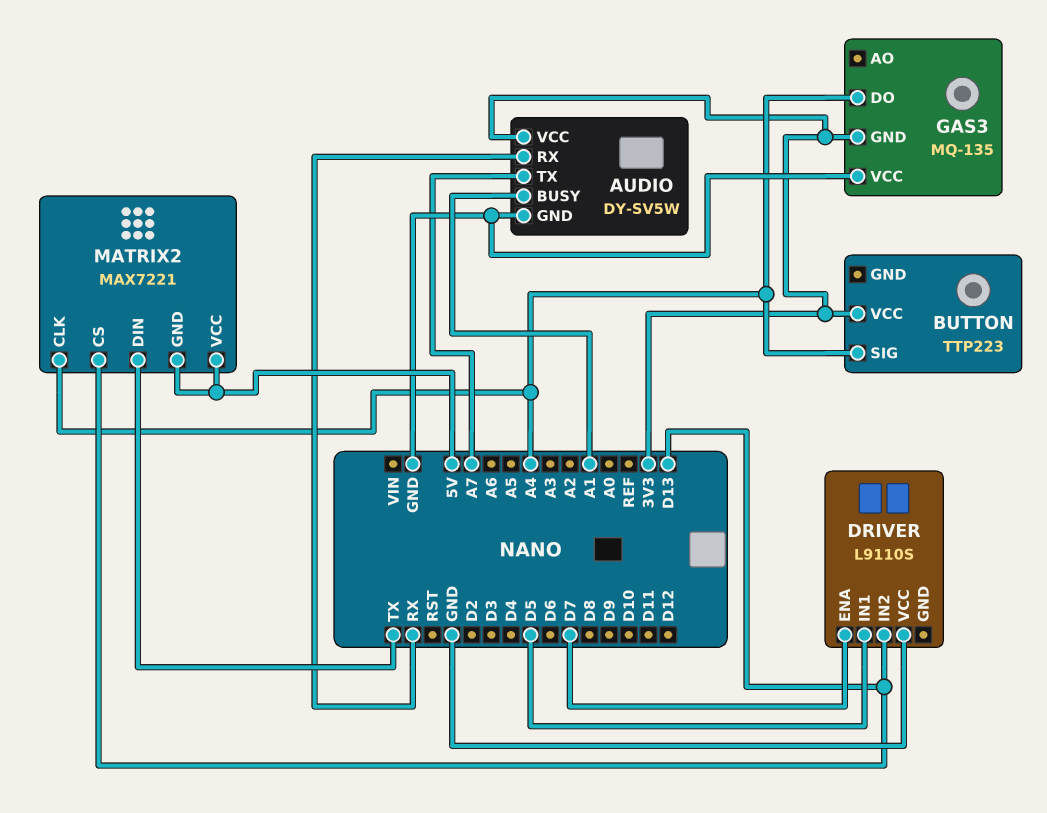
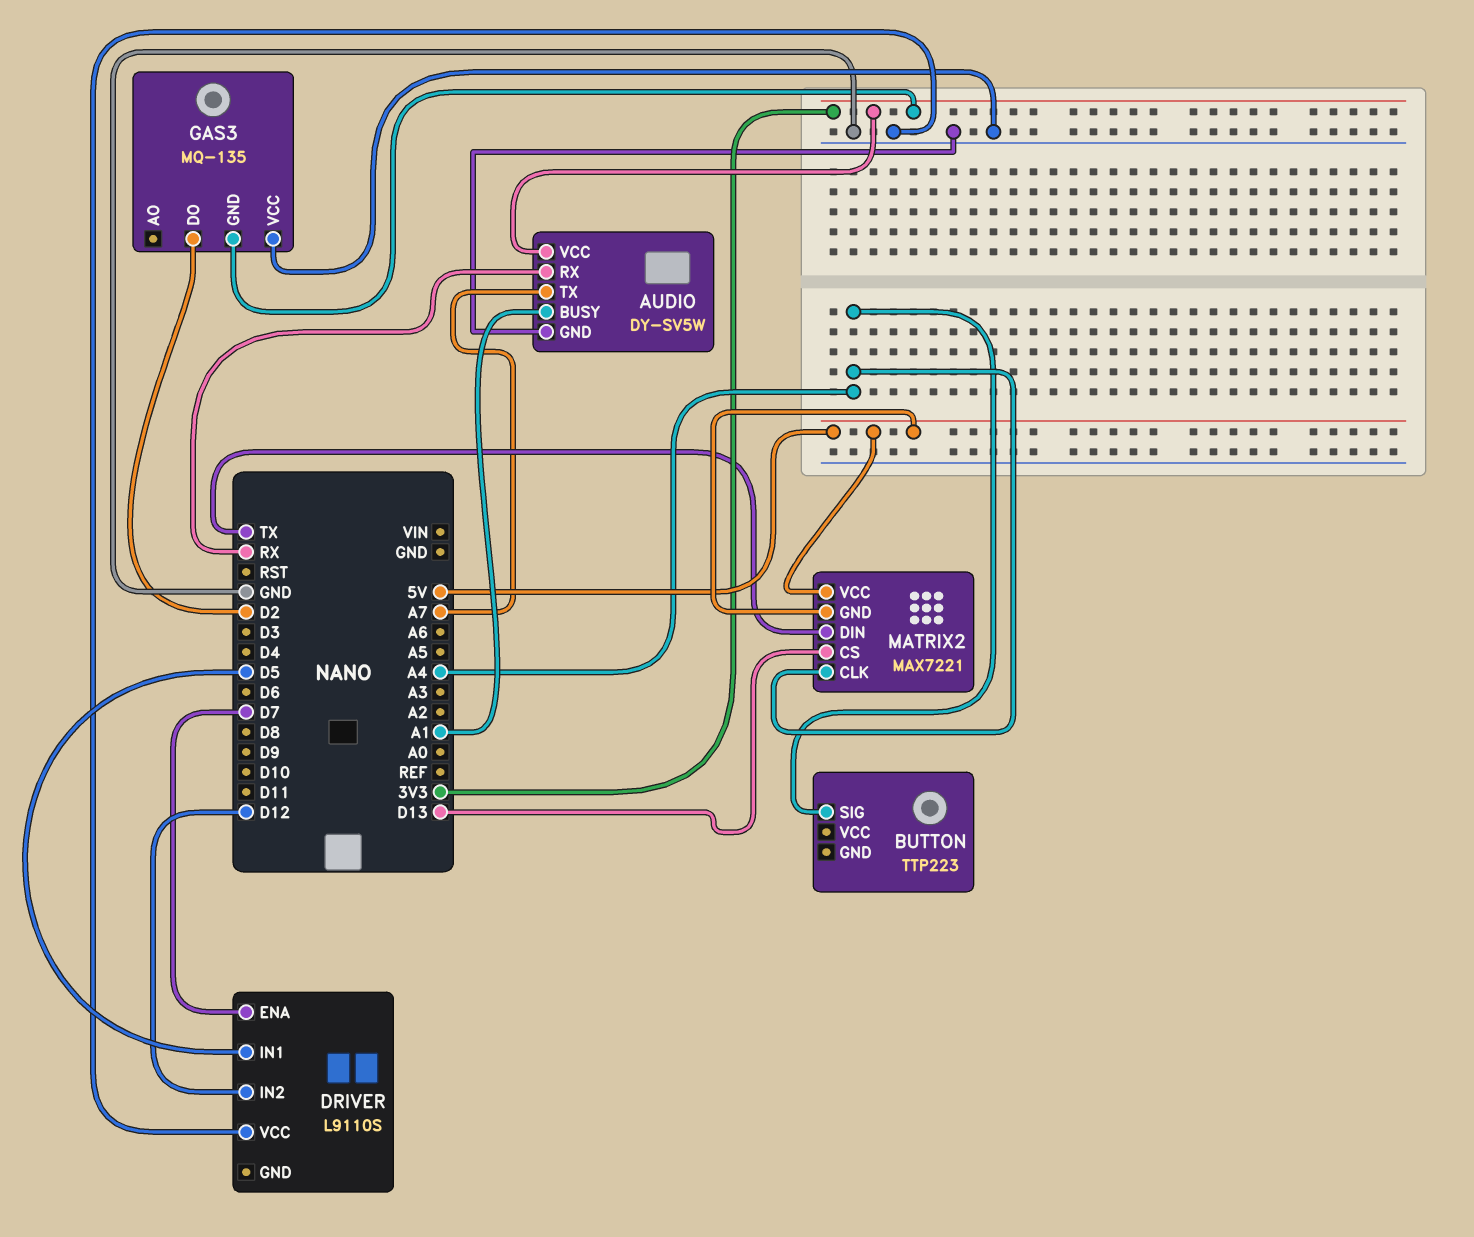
BUTTON pin VCC: 3V3 -> none
DRIVER pin IN2: D13 -> D12
GAS3 pin DO: A4 -> D2

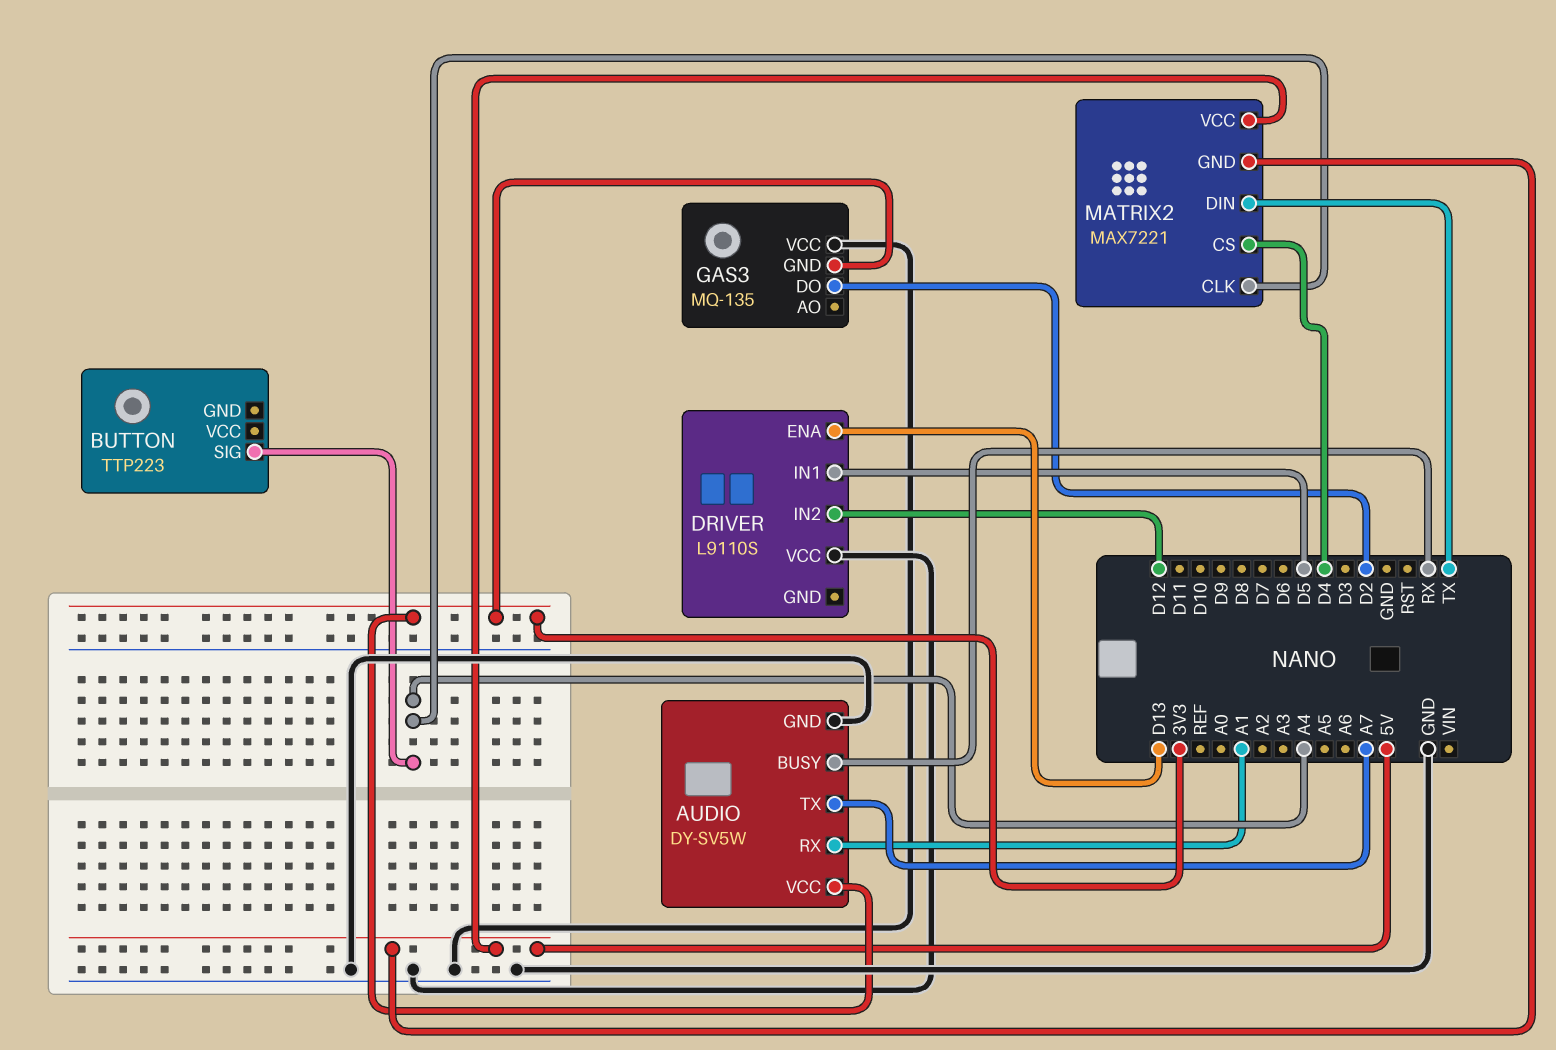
AUDIO pin BUSY: A1 -> RX
AUDIO pin RX: RX -> A1
DRIVER pin ENA: D7 -> D13
MATRIX2 pin CS: D13 -> D4

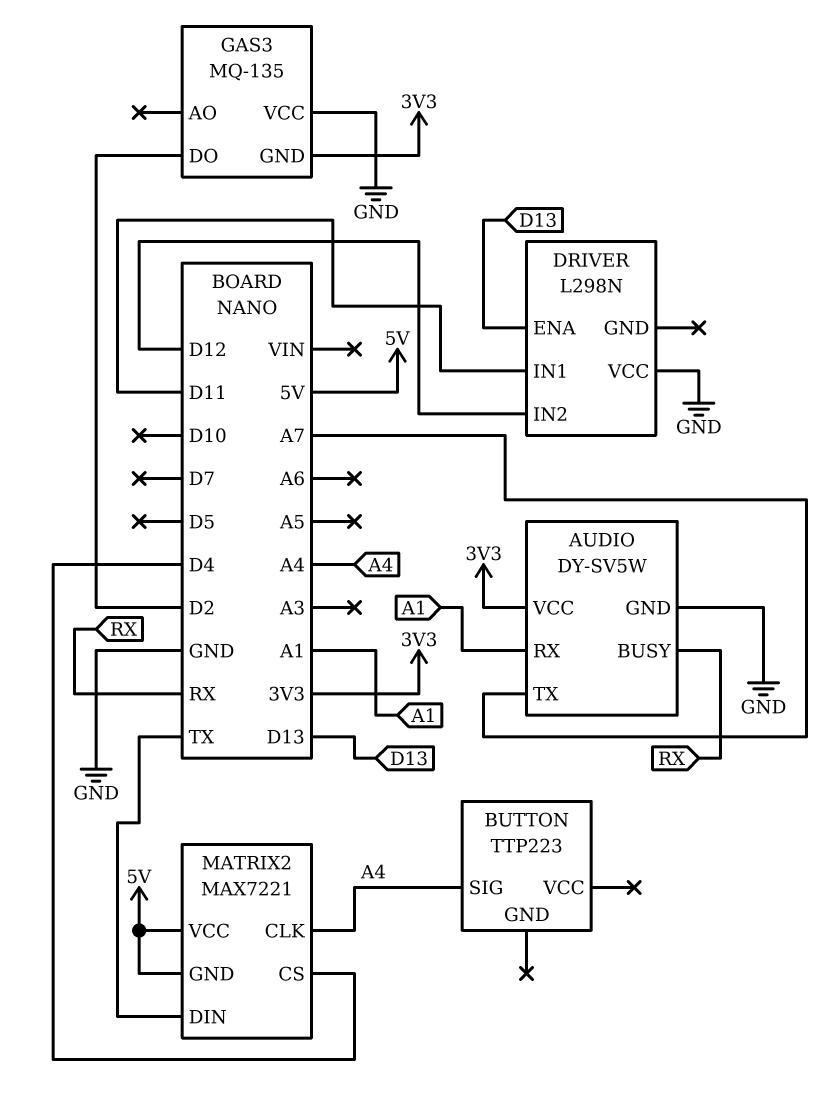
DRIVER: L9110S -> L298N
DRIVER pin IN1: D5 -> D11

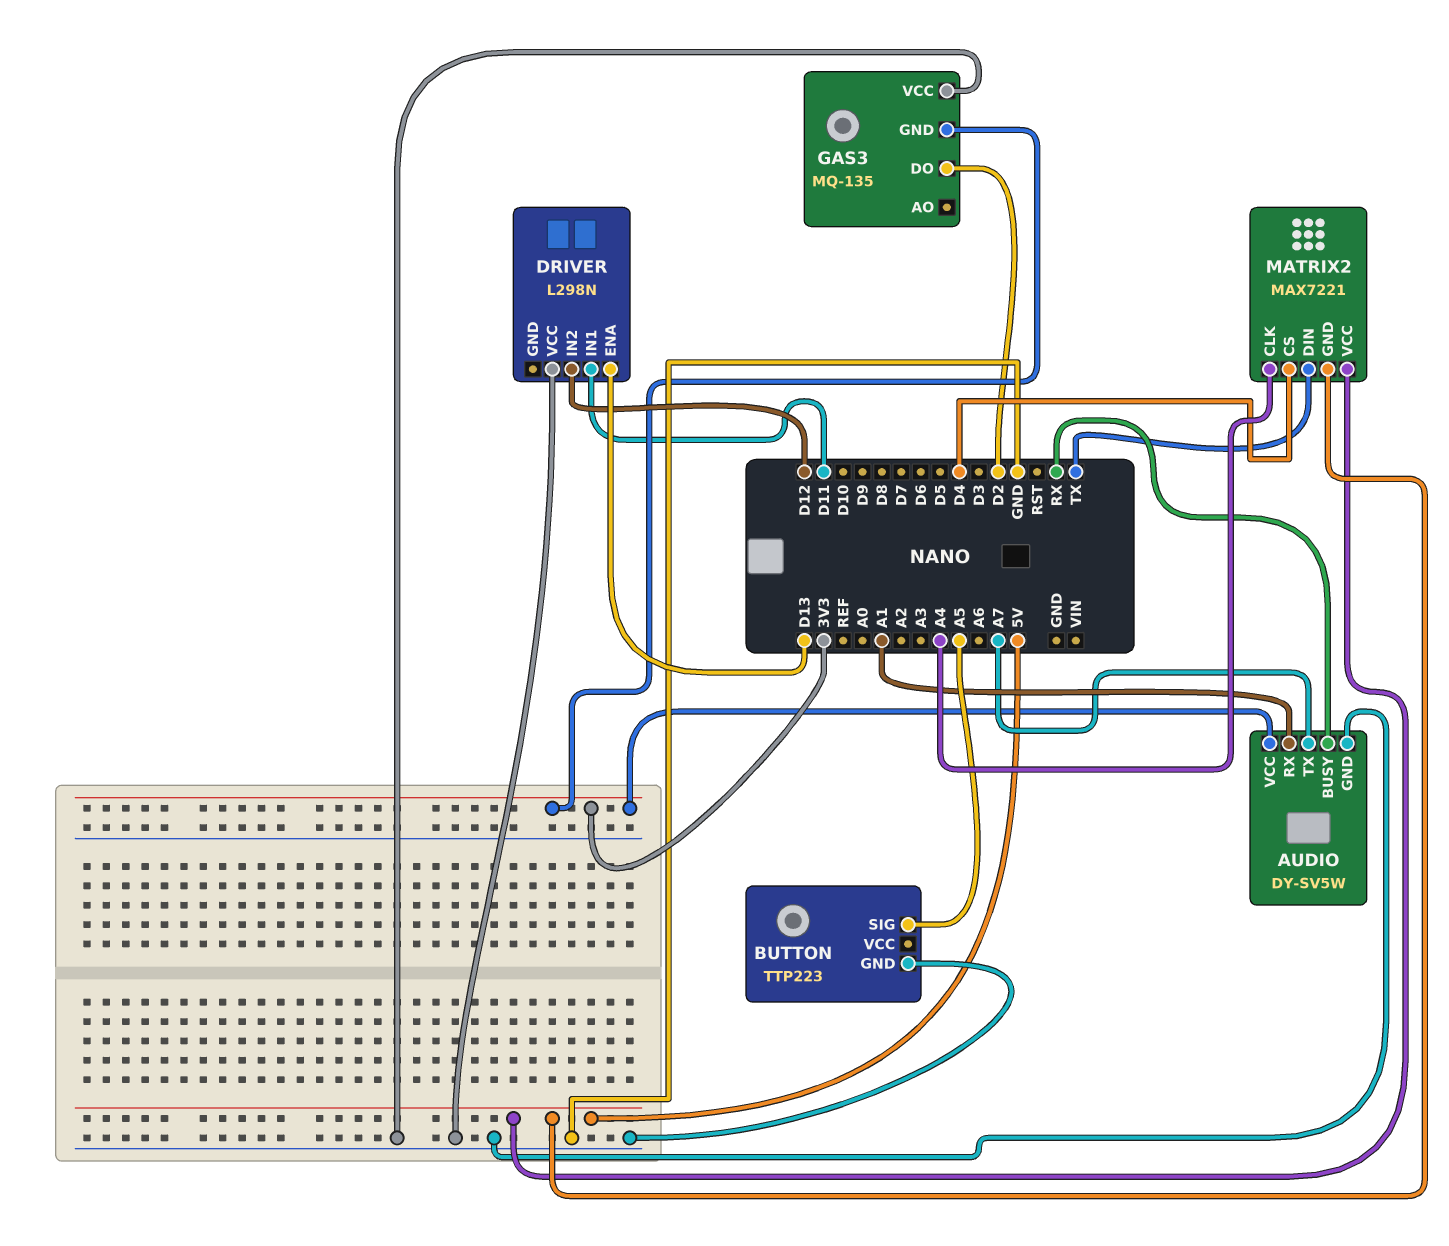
BUTTON pin GND: none -> GND
BUTTON pin SIG: A4 -> A5

